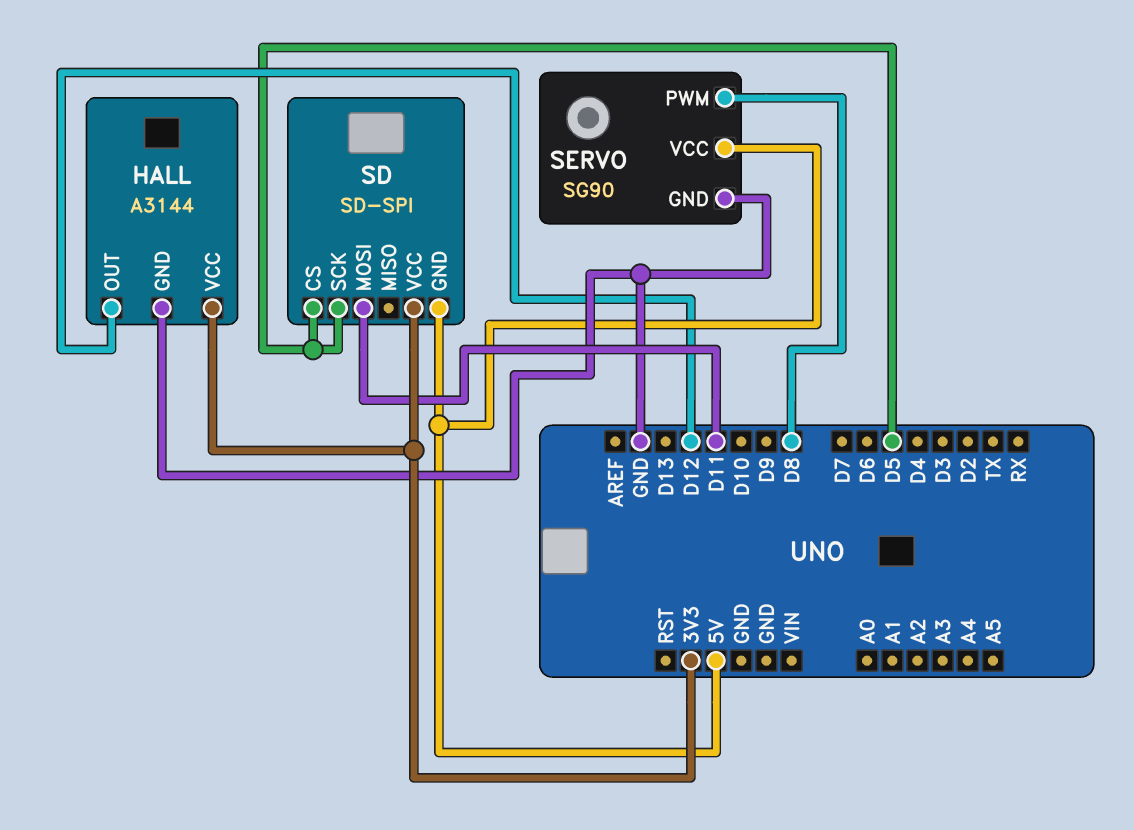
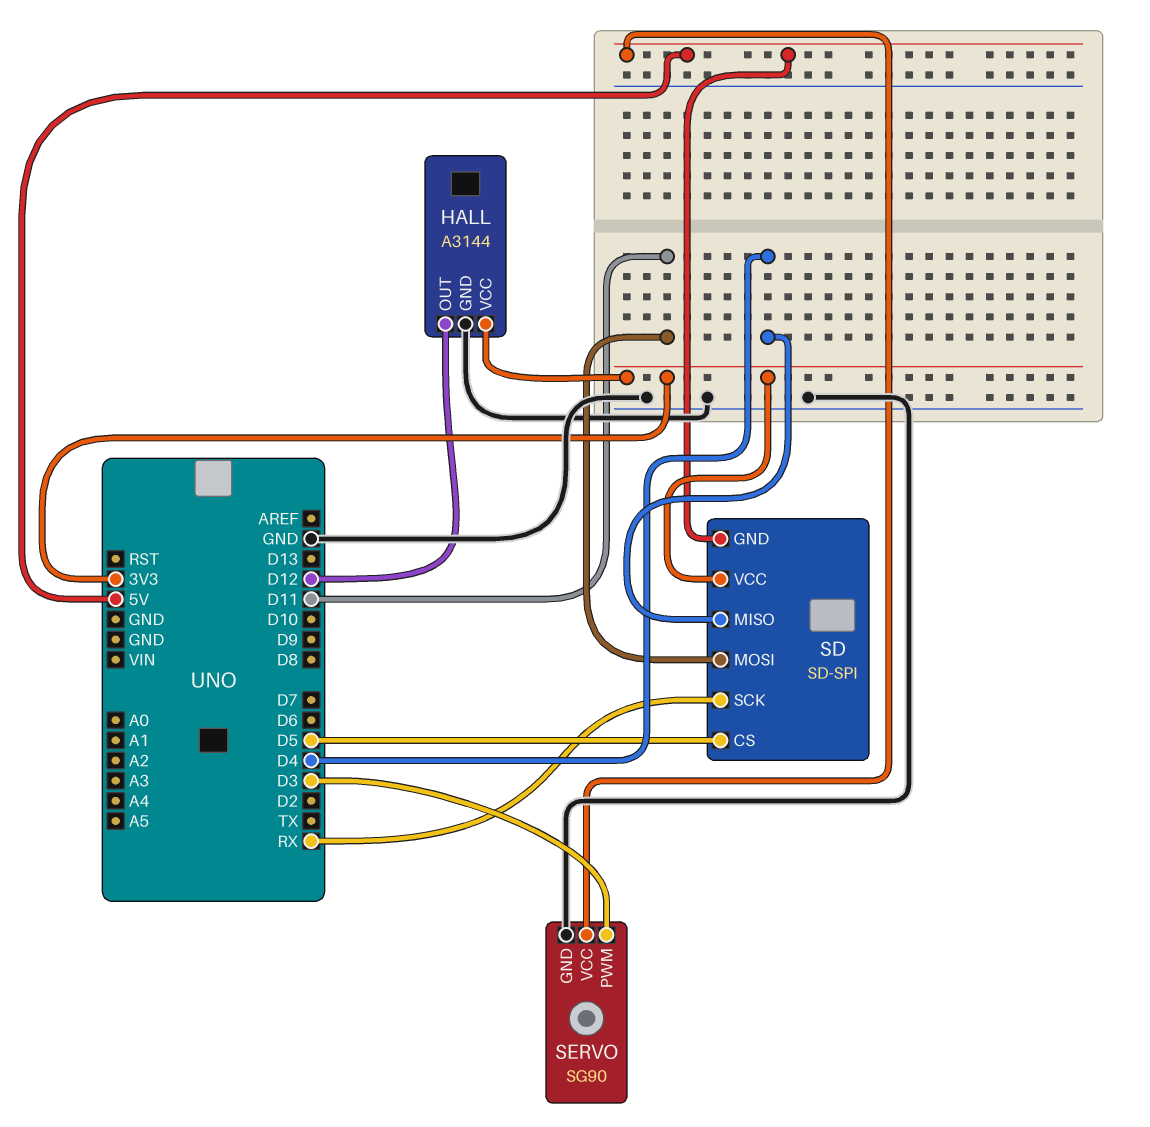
SD pin MISO: none -> D4
SD pin SCK: D5 -> RX
SERVO pin PWM: D8 -> D3

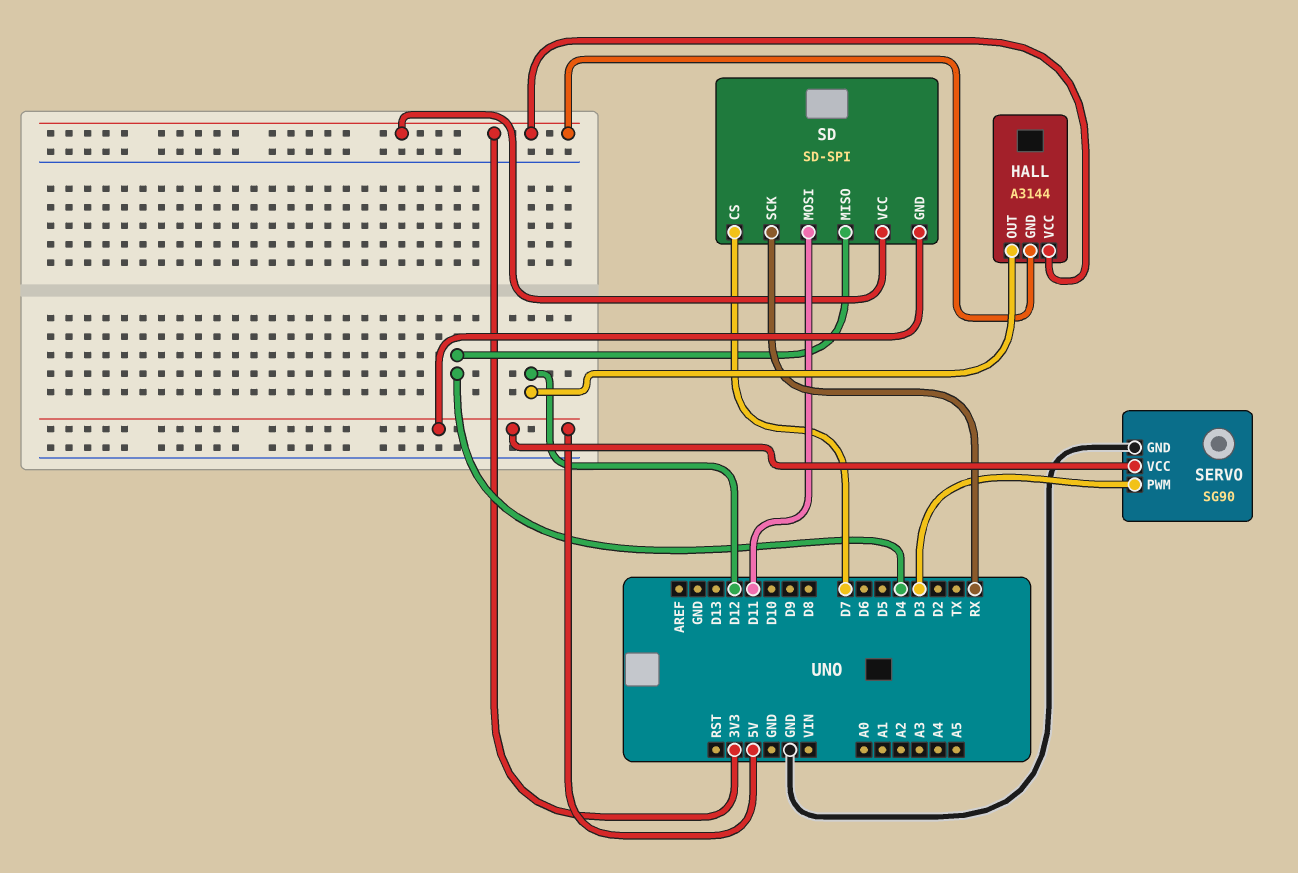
HALL pin GND: GND -> 3V3
SD pin CS: D5 -> D7

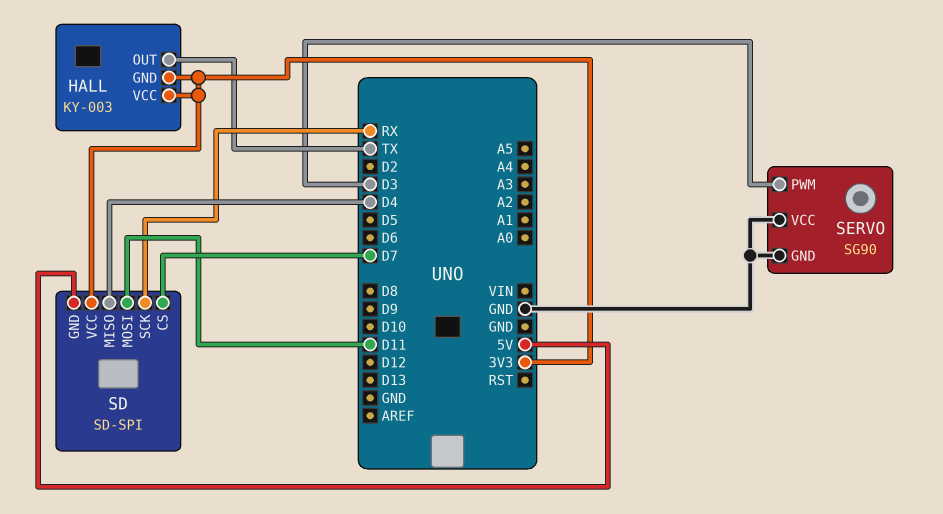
HALL: A3144 -> KY-003
HALL pin OUT: D12 -> TX
SERVO pin VCC: 5V -> GND

